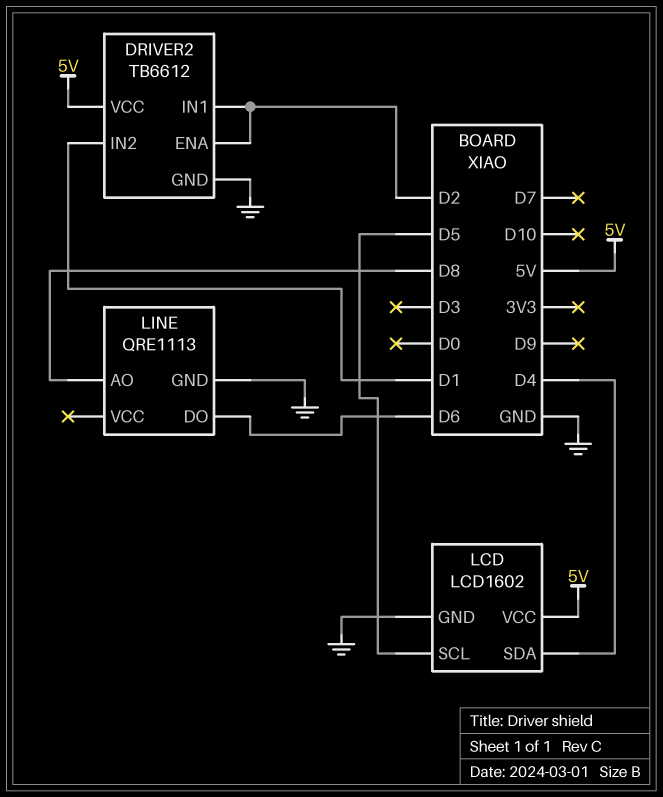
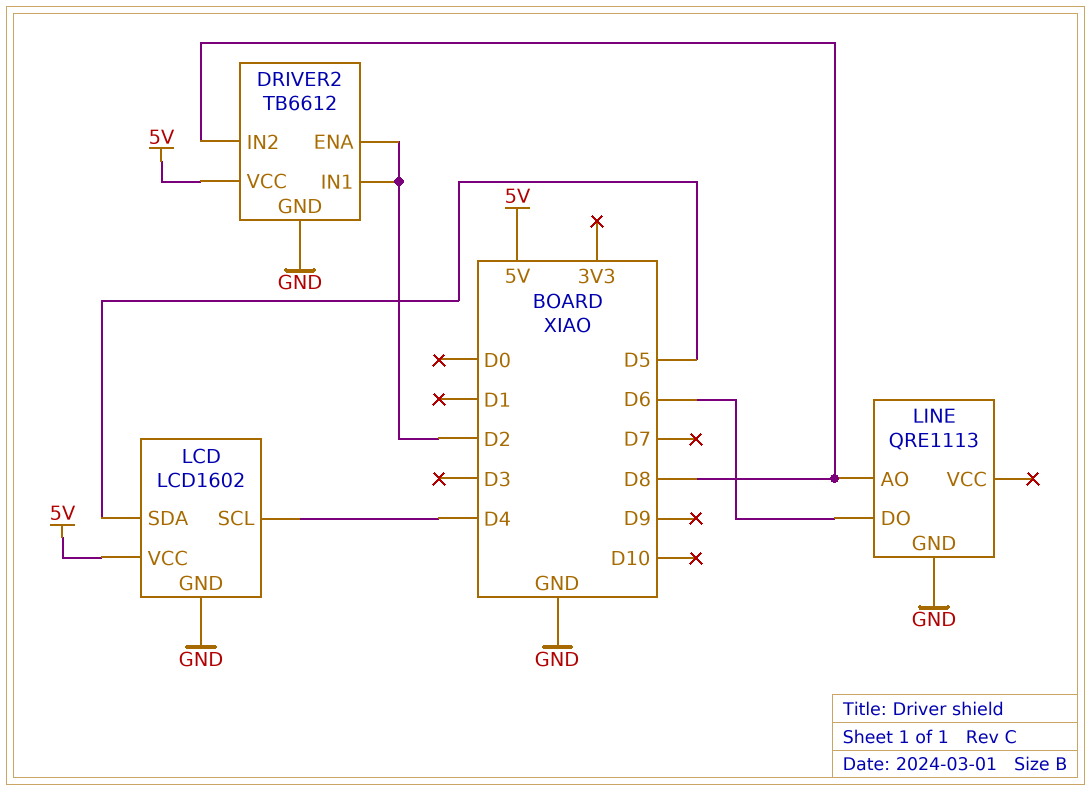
DRIVER2 pin IN2: D1 -> D8
LCD pin SCL: D5 -> D4
LCD pin SDA: D4 -> D5

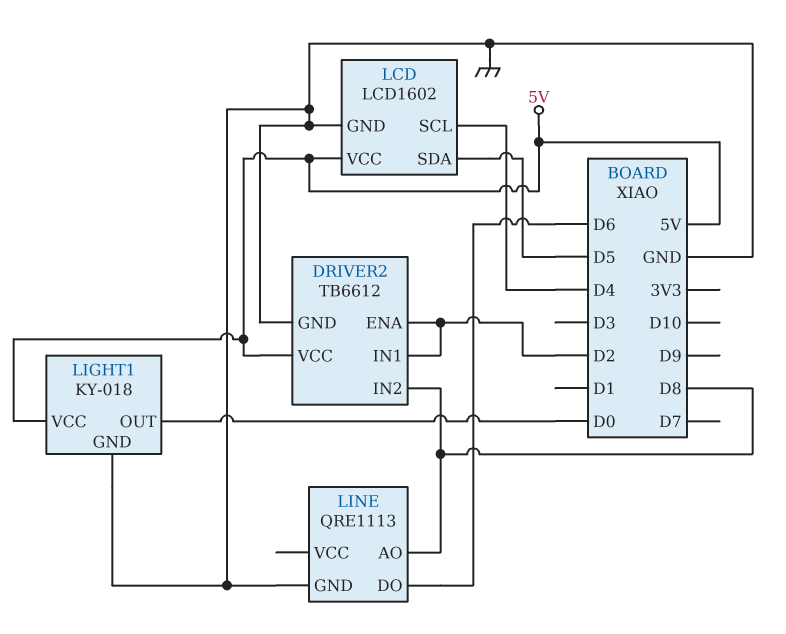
LIGHT1: none -> KY-018
LIGHT1 pin GND: none -> GND
LIGHT1 pin OUT: none -> D0
LIGHT1 pin VCC: none -> 5V

